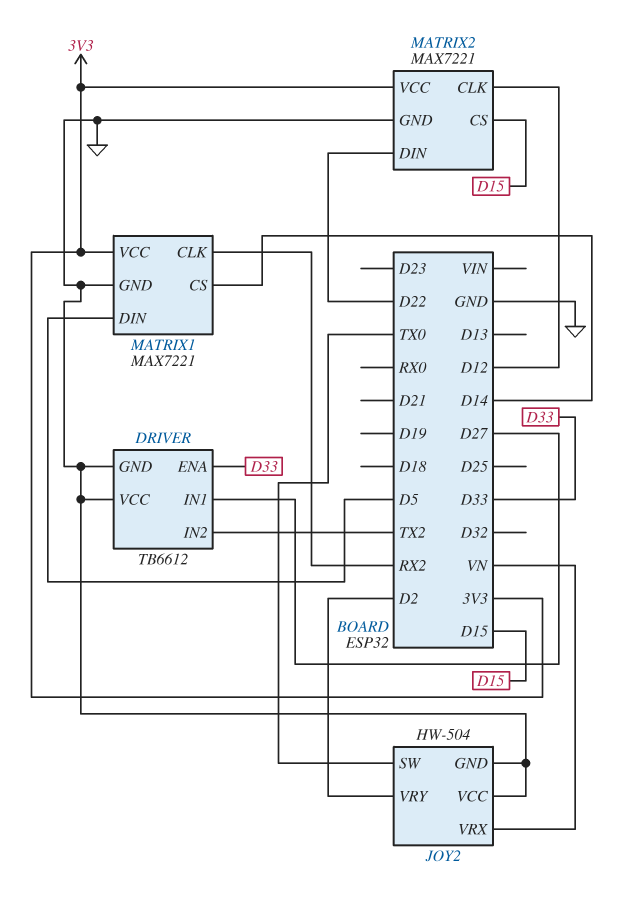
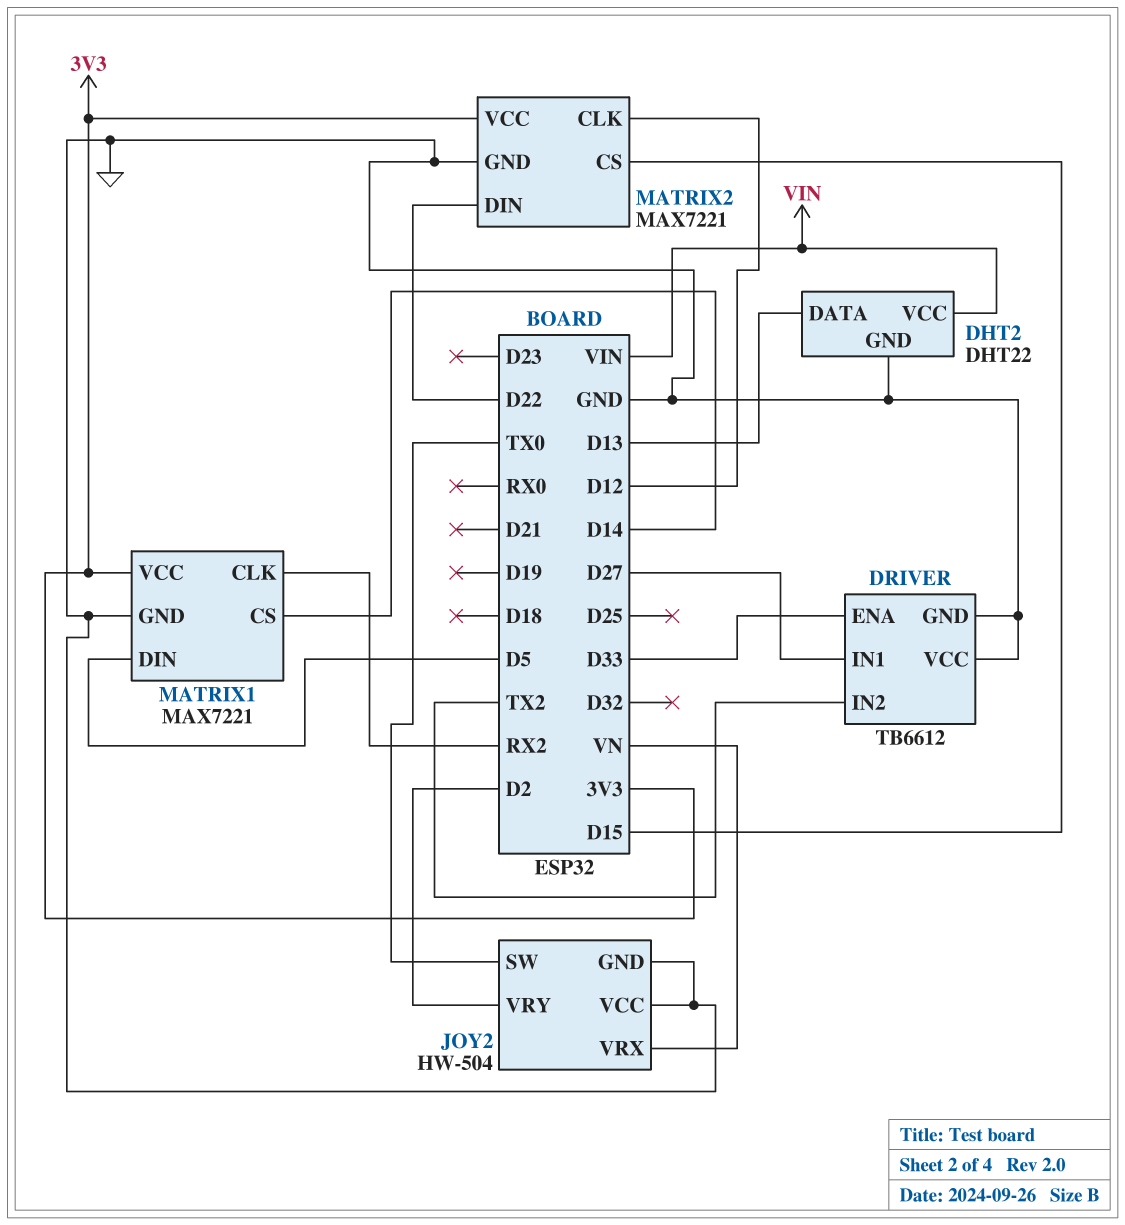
DHT2: none -> DHT22
DHT2 pin DATA: none -> D13
DHT2 pin GND: none -> GND
DHT2 pin VCC: none -> VIN

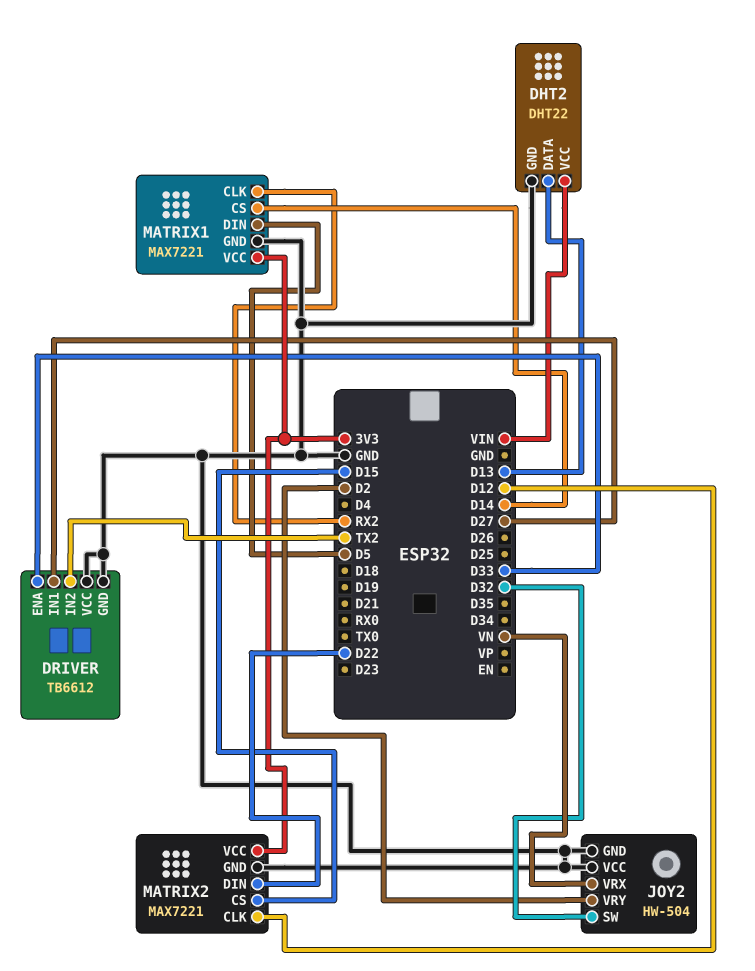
JOY2 pin SW: TX0 -> D32

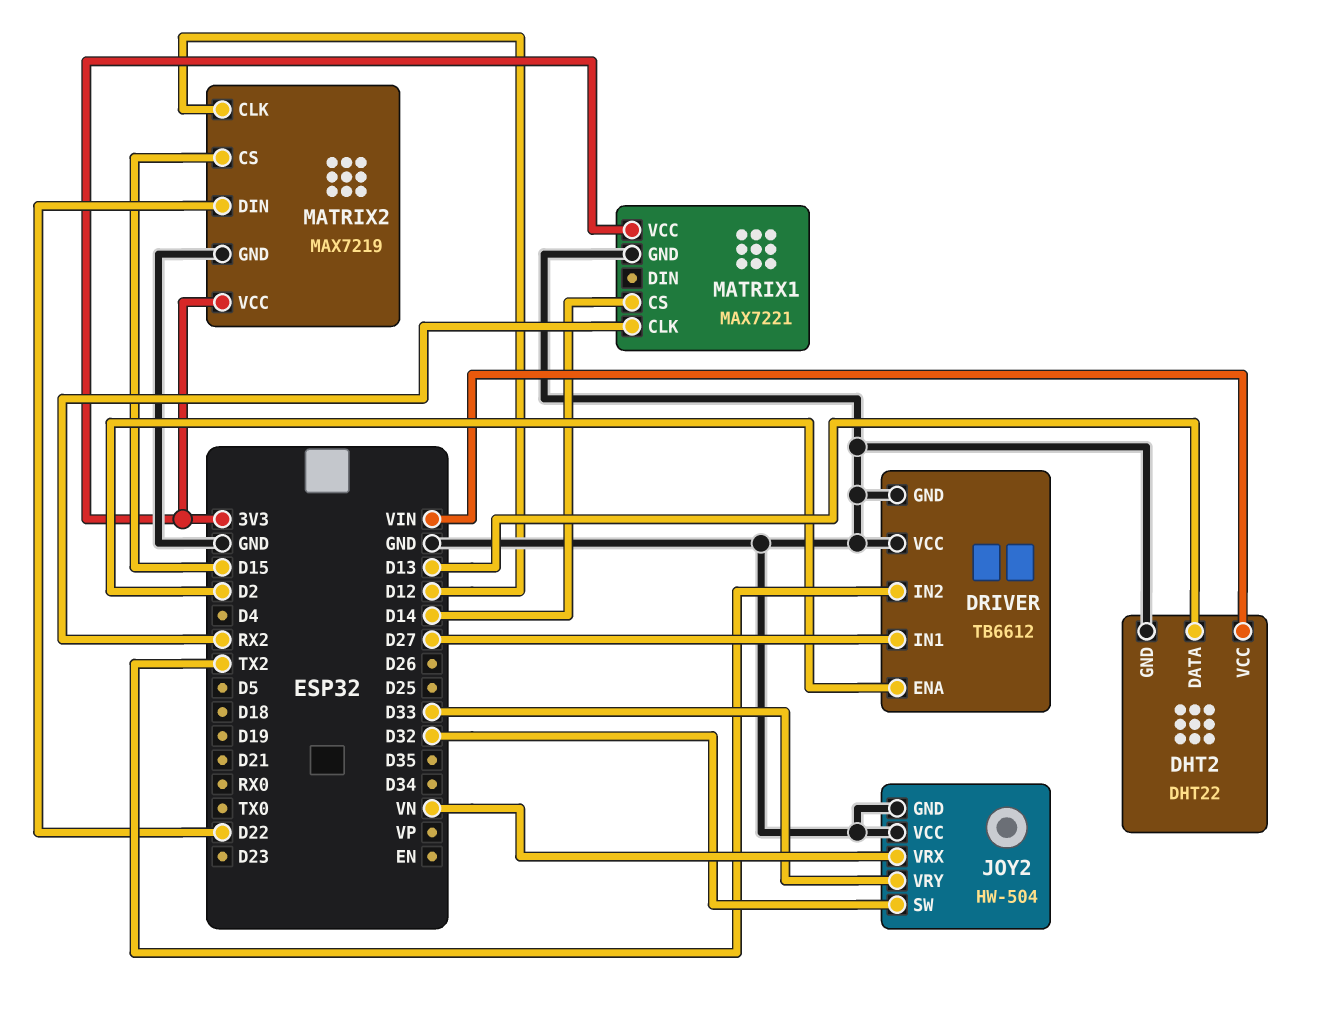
DRIVER pin ENA: D33 -> D2
JOY2 pin VRY: D2 -> D33
MATRIX1 pin DIN: D5 -> none
MATRIX2: MAX7221 -> MAX7219

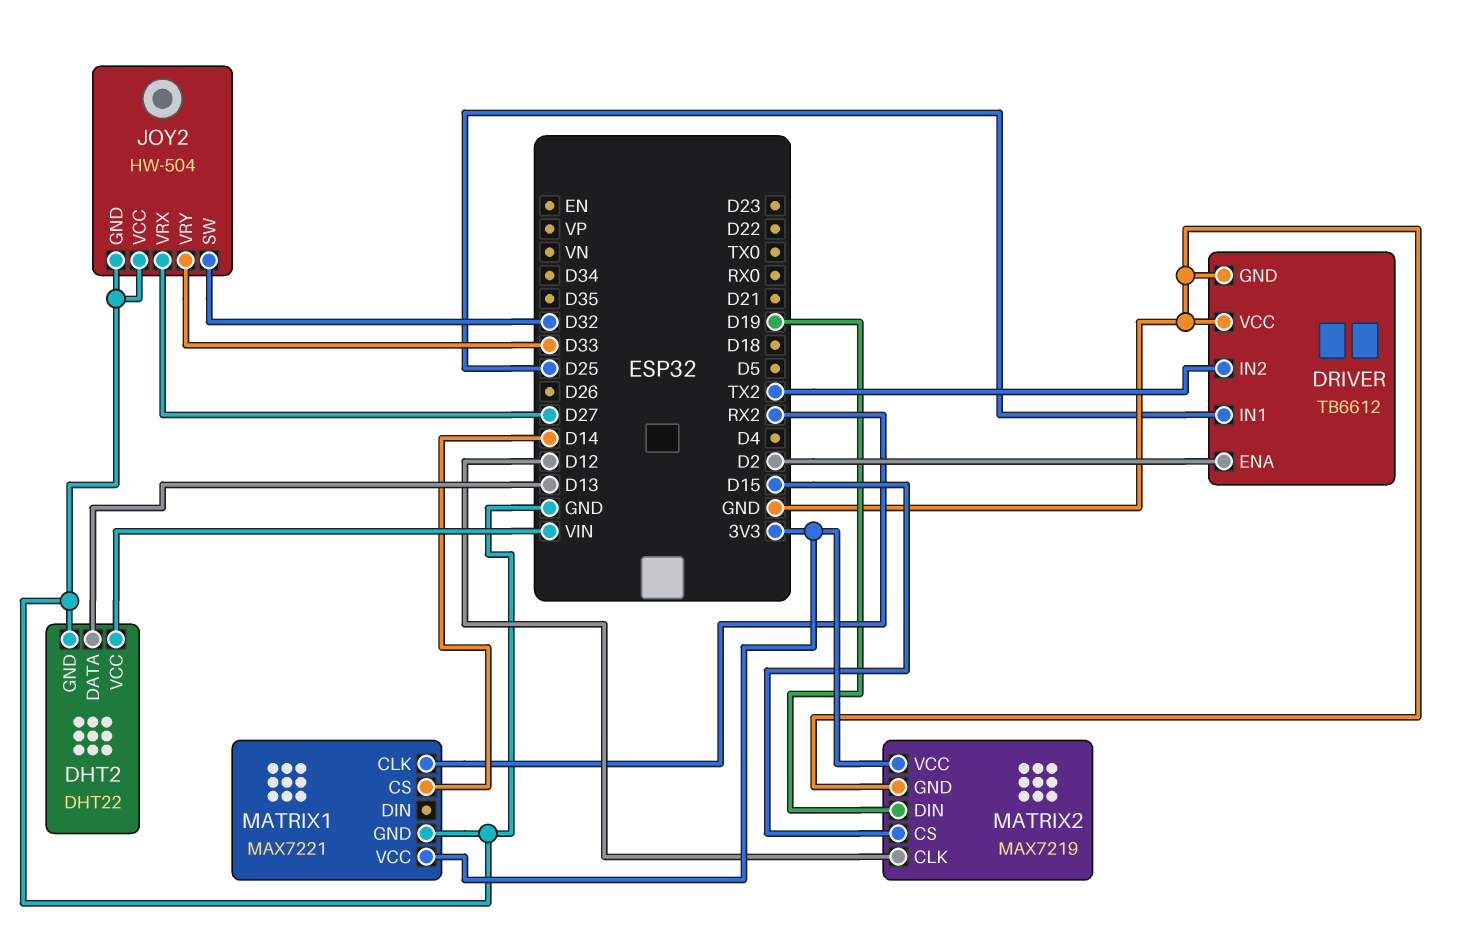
DRIVER pin IN1: D27 -> D25
JOY2 pin VRX: VN -> D27
MATRIX2 pin DIN: D22 -> D19

